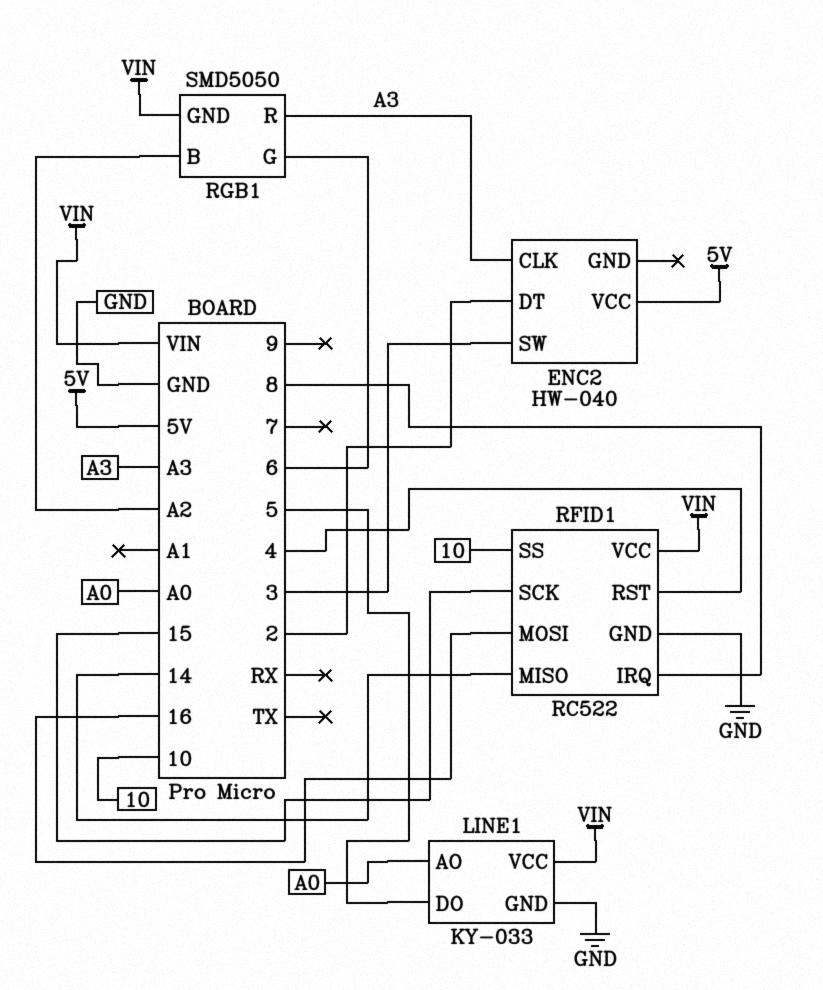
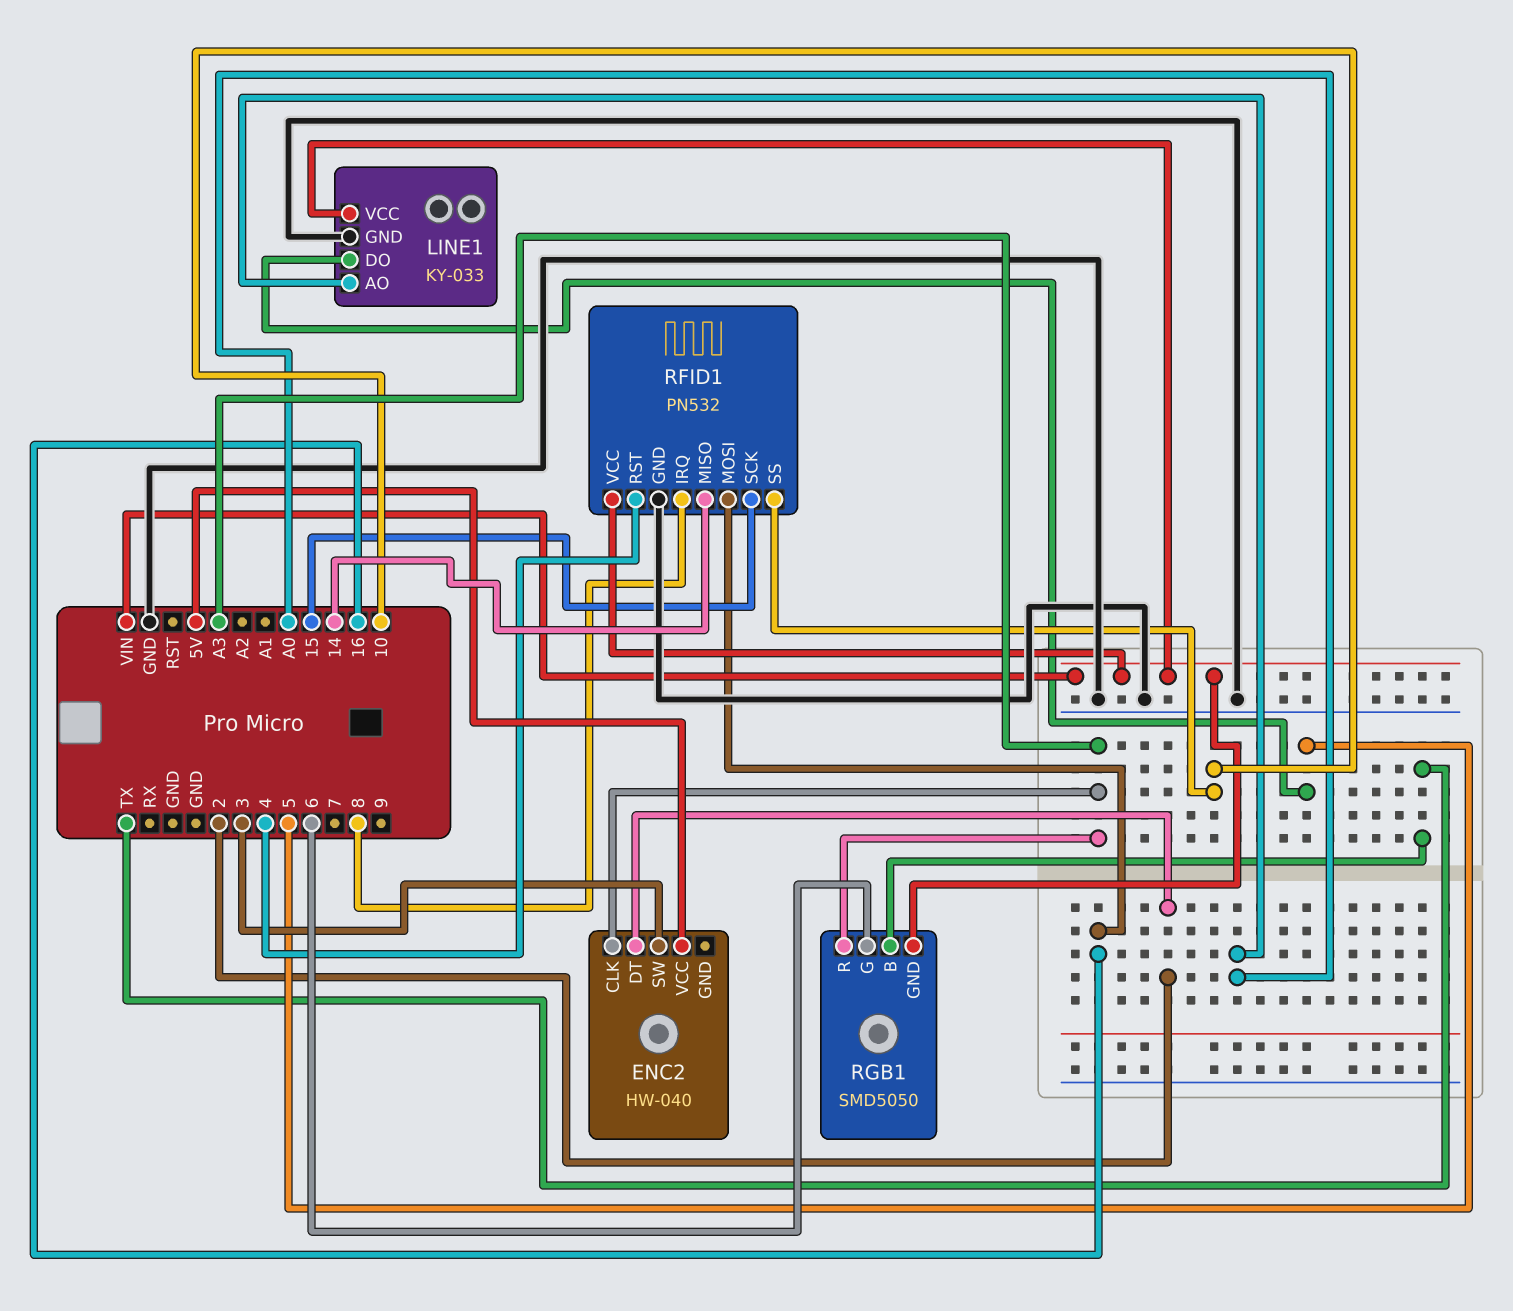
RFID1: RC522 -> PN532
RGB1 pin B: A2 -> TX

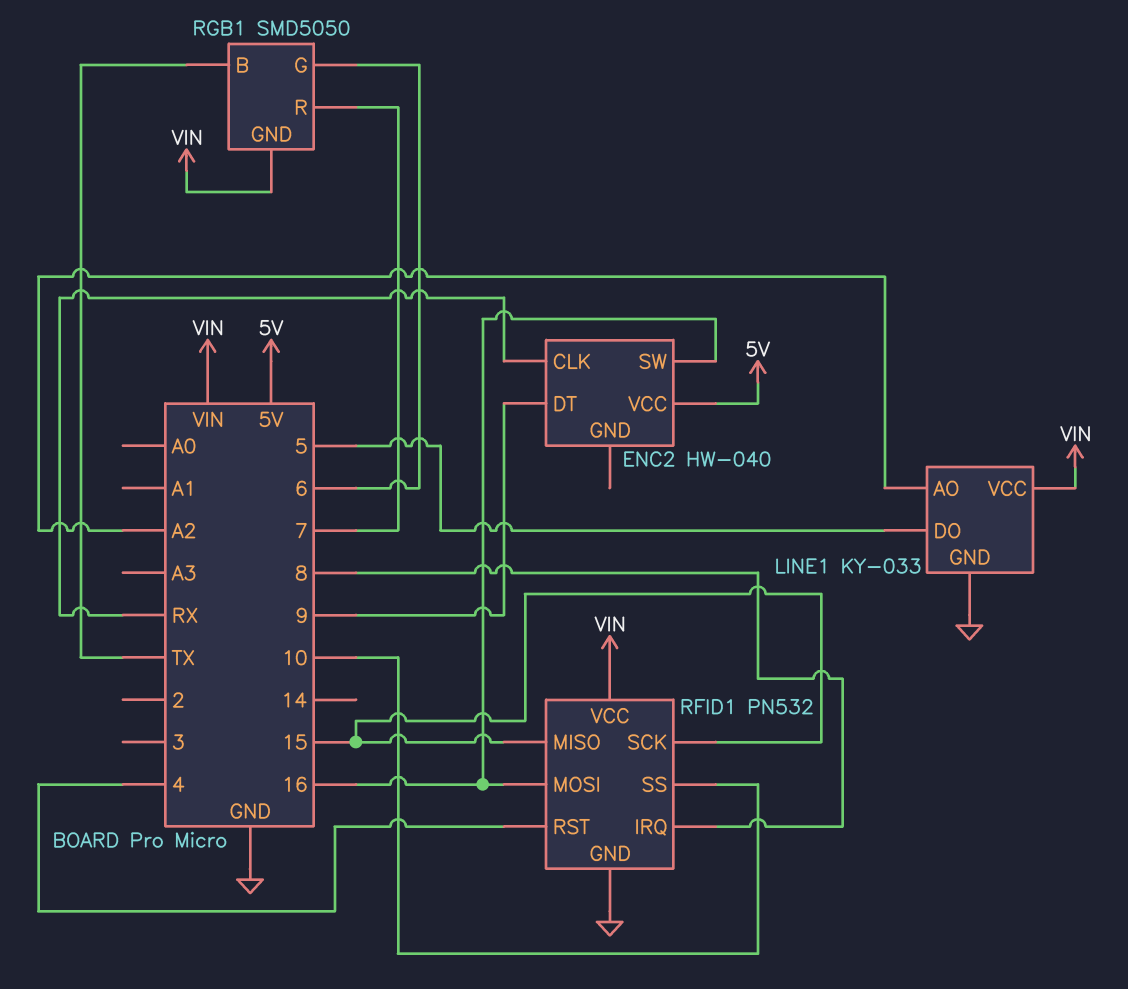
ENC2 pin CLK: A3 -> RX
ENC2 pin DT: 2 -> 9
ENC2 pin SW: 3 -> 16
LINE1 pin AO: A0 -> A2
RFID1 pin MISO: 14 -> 15
RGB1 pin R: A3 -> 7

